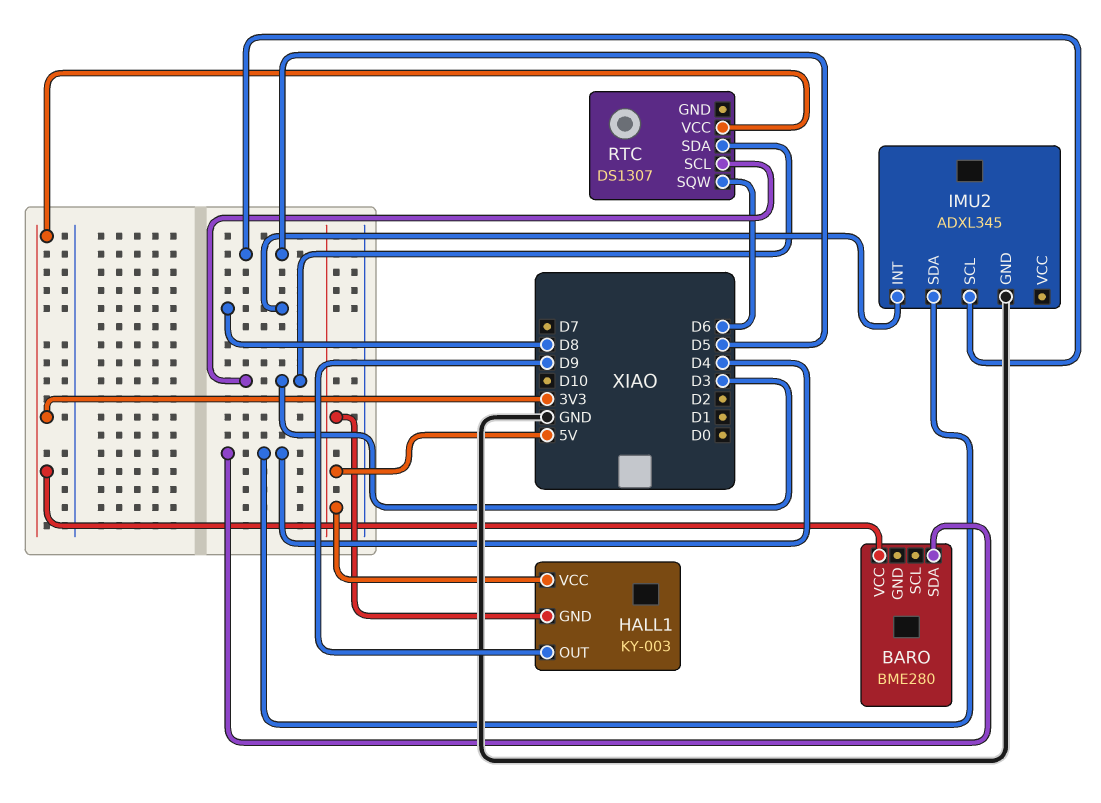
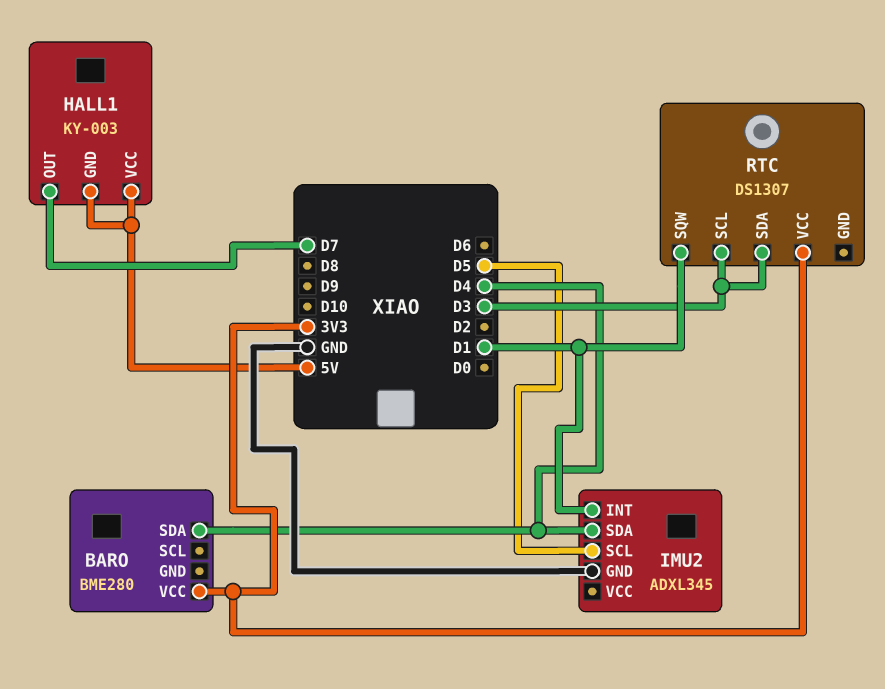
HALL1 pin OUT: D9 -> D7
IMU2 pin INT: D8 -> D1
RTC pin SQW: D6 -> D1

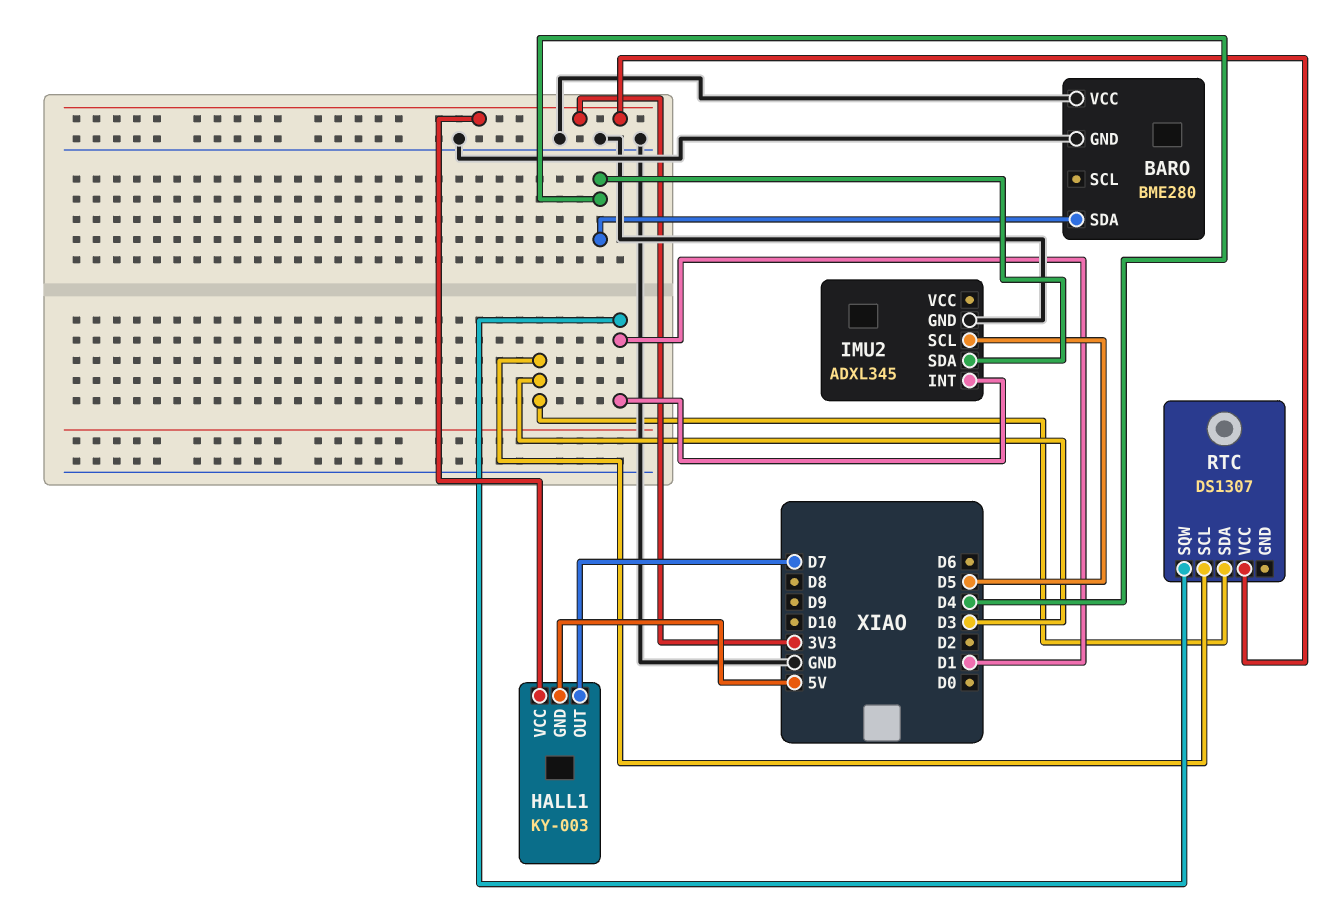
BARO pin GND: none -> GND
BARO pin VCC: 3V3 -> GND
HALL1 pin VCC: 5V -> 3V3

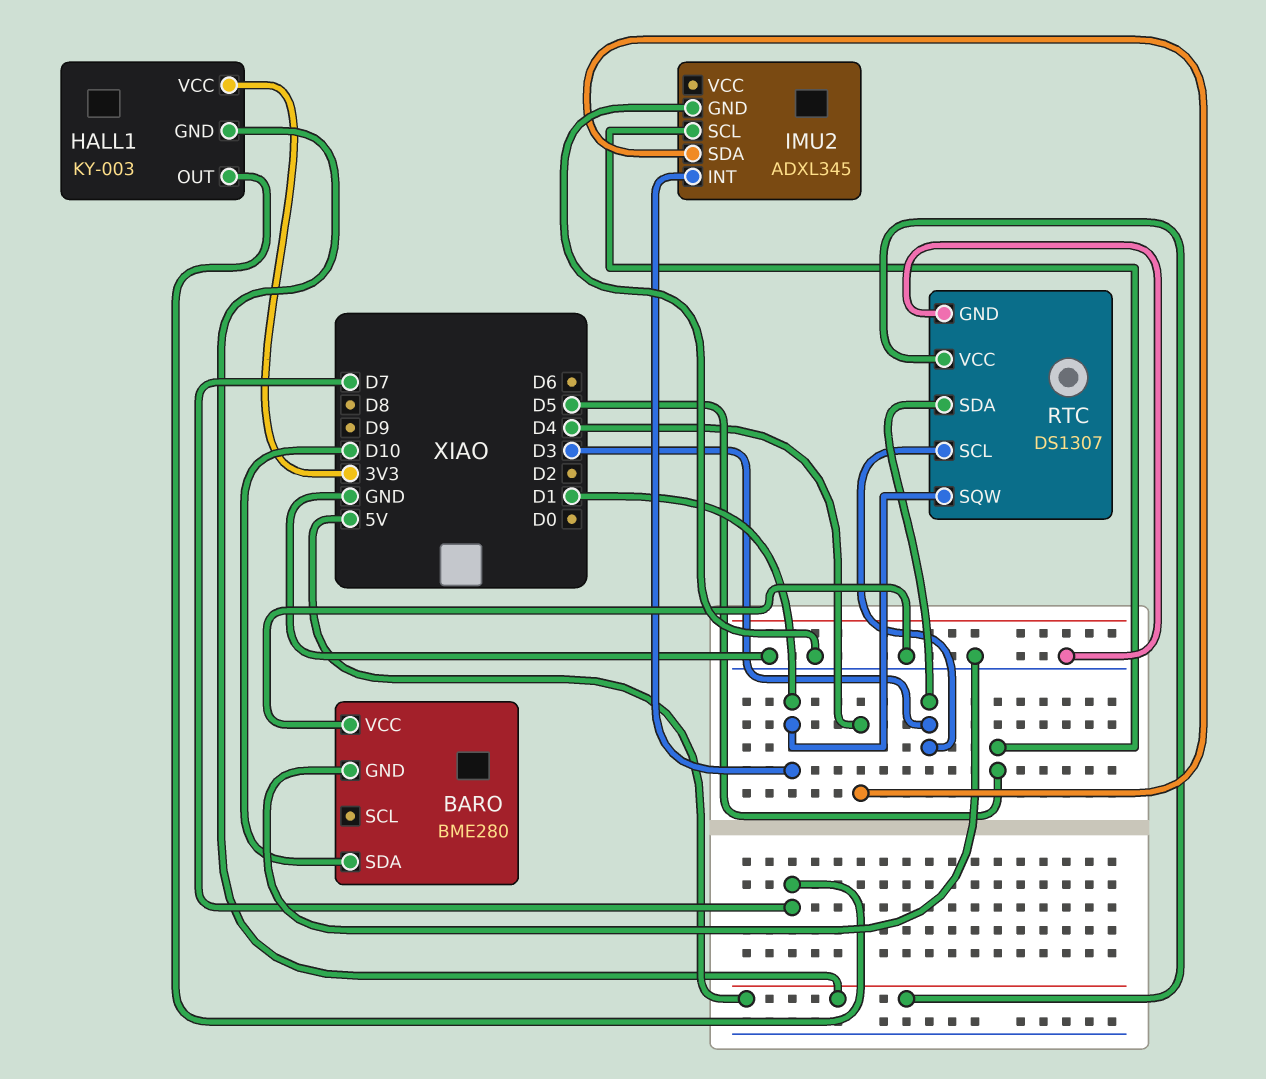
BARO pin SDA: D4 -> D10
RTC pin GND: none -> GND
RTC pin VCC: 3V3 -> 5V

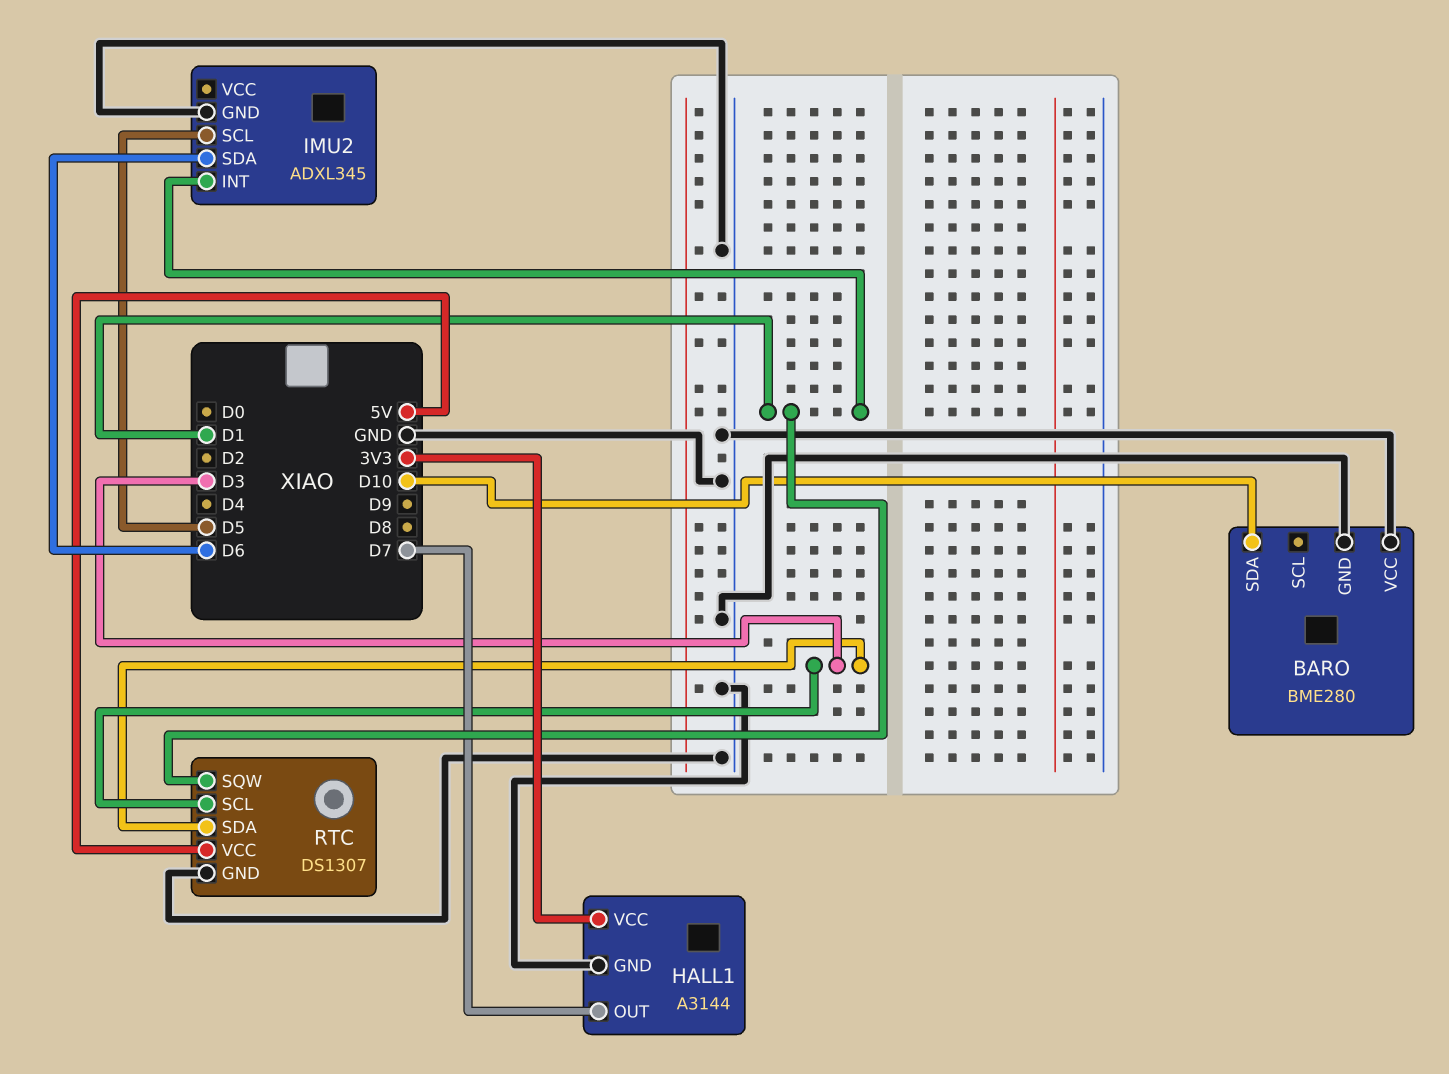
HALL1: KY-003 -> A3144
HALL1 pin GND: 5V -> GND
IMU2 pin SDA: D4 -> D6

